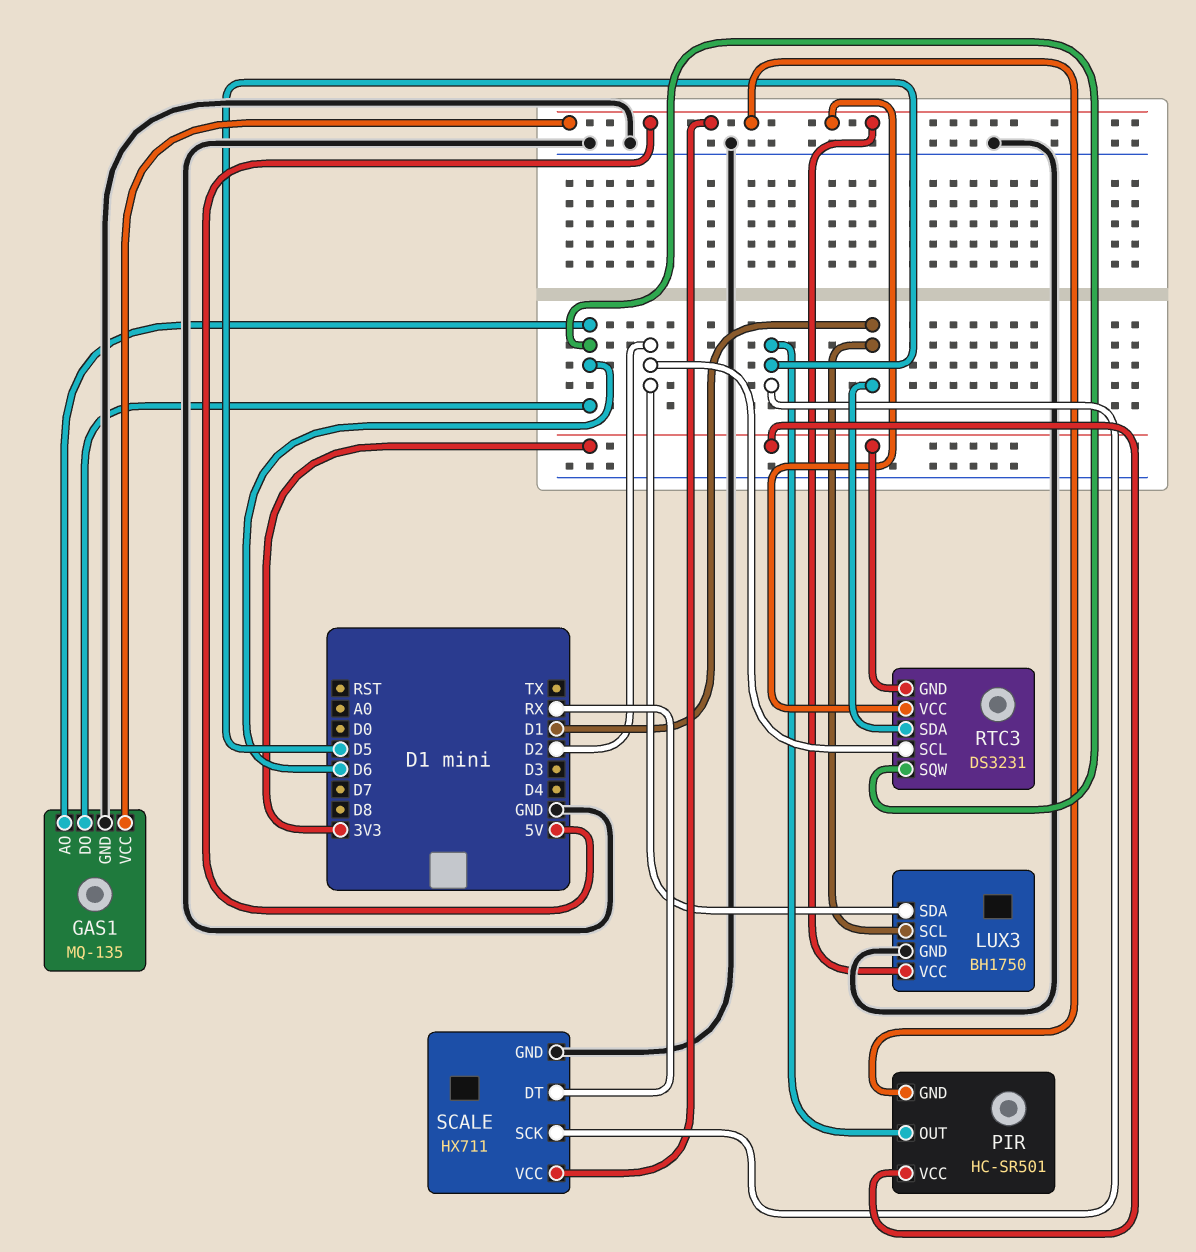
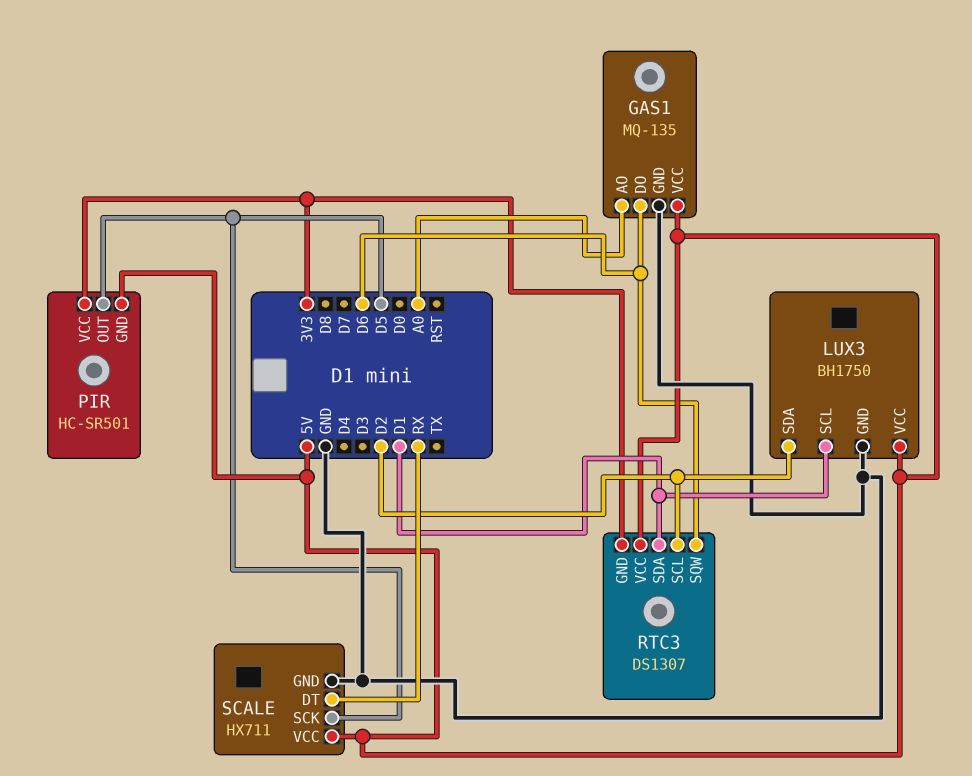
GAS1 pin AO: D6 -> A0
RTC3: DS3231 -> DS1307

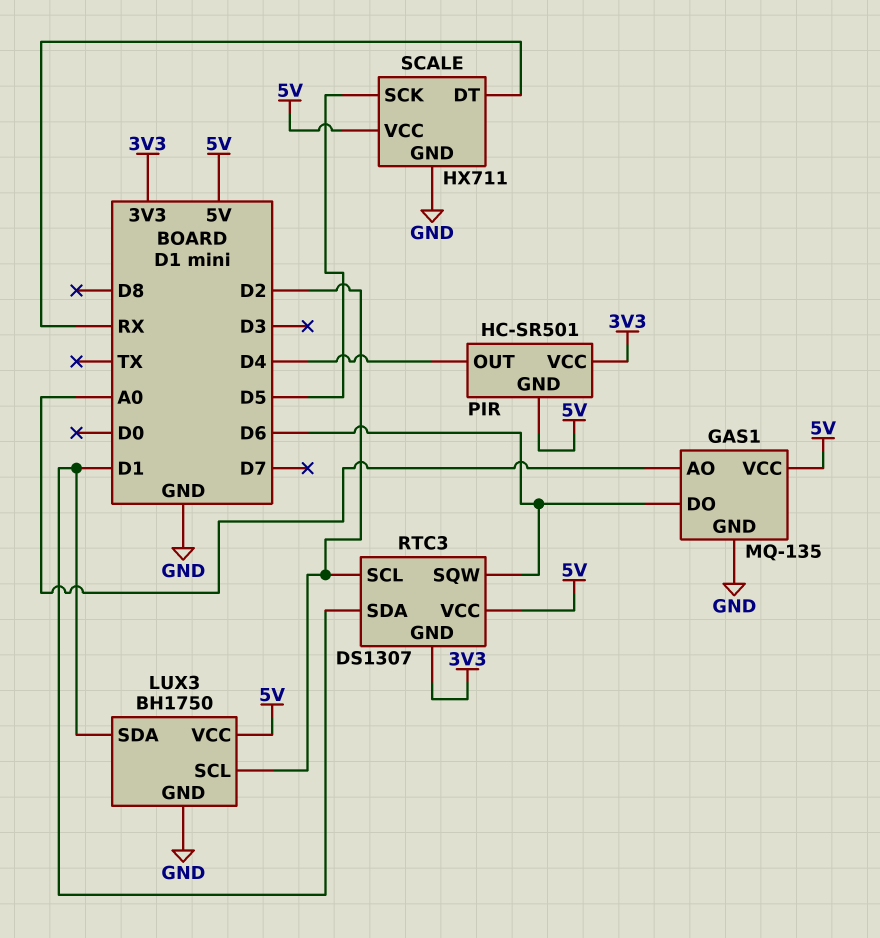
LUX3 pin SCL: D1 -> D2
LUX3 pin SDA: D2 -> D1
PIR pin OUT: D5 -> D4

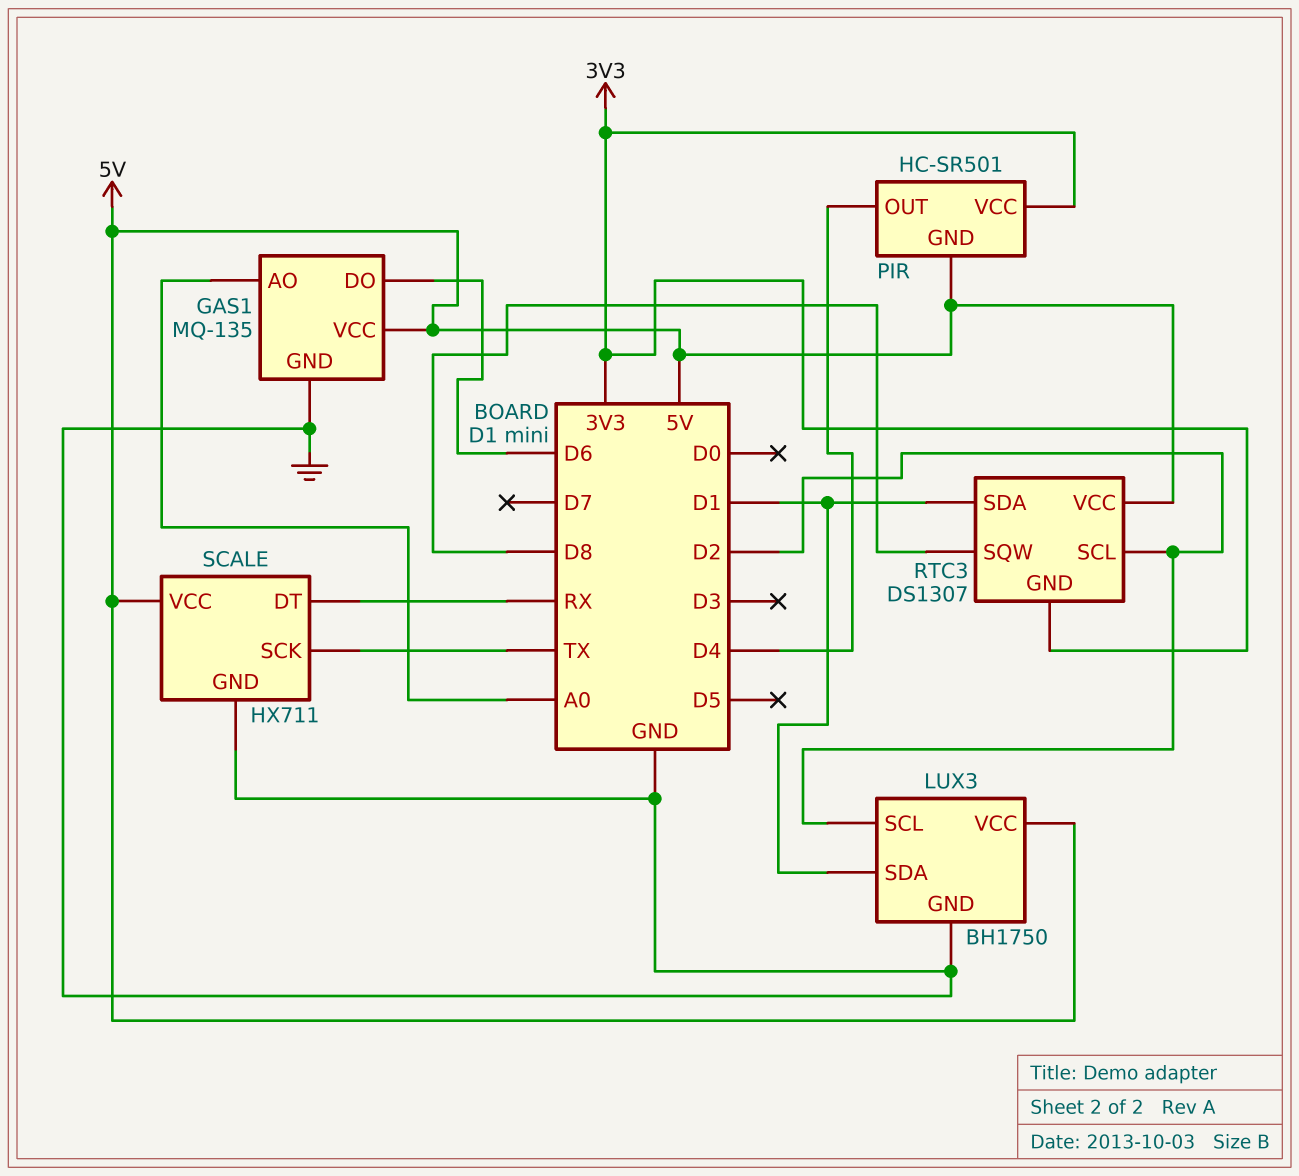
RTC3 pin SQW: D6 -> D8
SCALE pin SCK: D5 -> TX

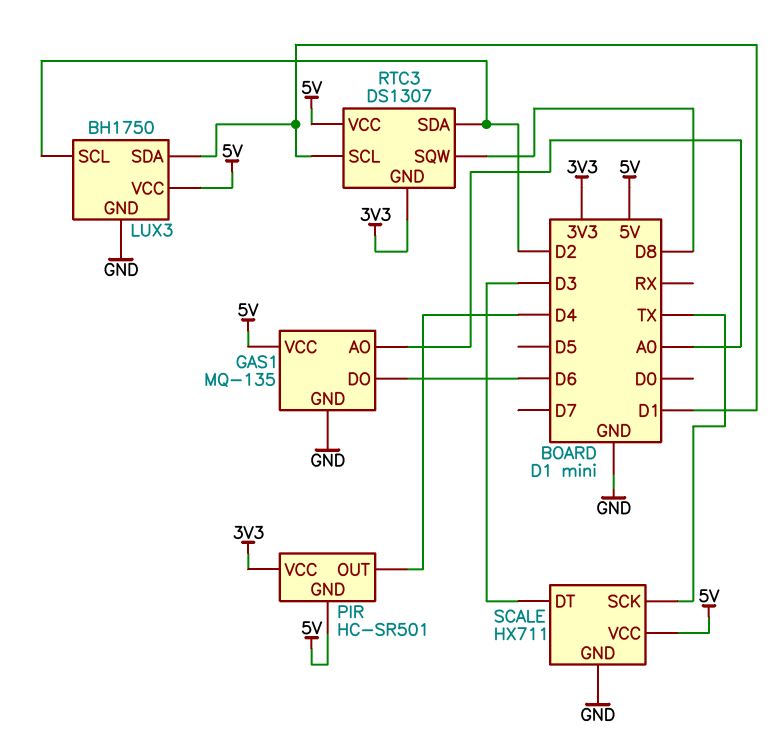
RTC3 pin SCL: D2 -> D1
RTC3 pin SDA: D1 -> D2
SCALE pin DT: RX -> D3

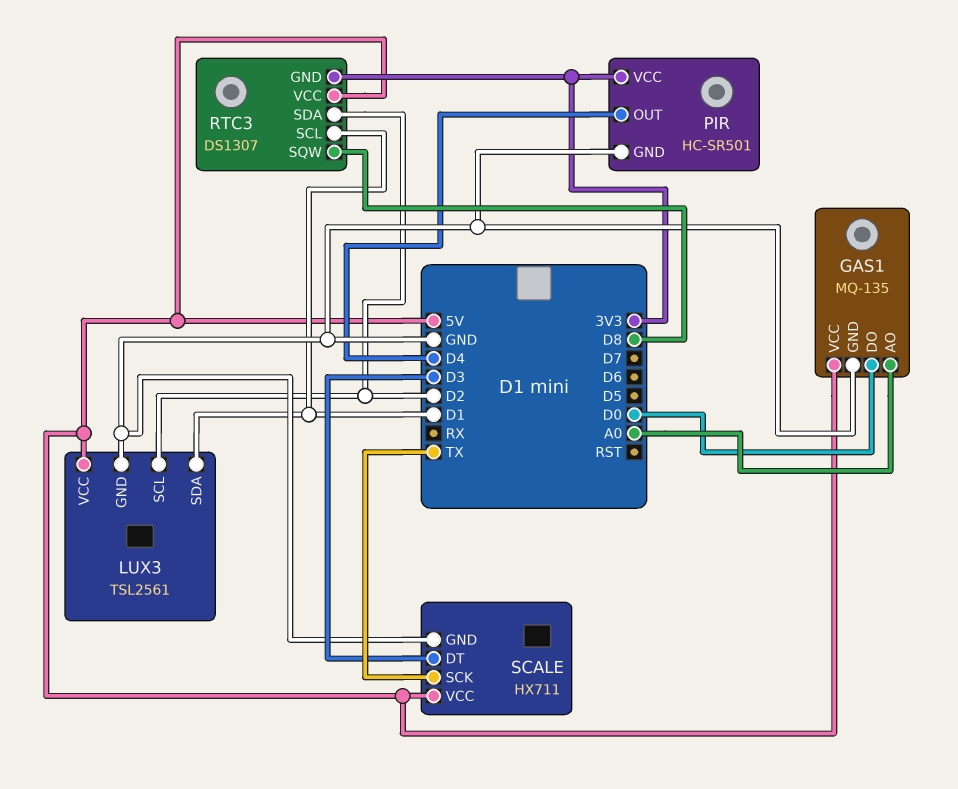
GAS1 pin DO: D6 -> D0
LUX3: BH1750 -> TSL2561
PIR pin GND: 5V -> GND

